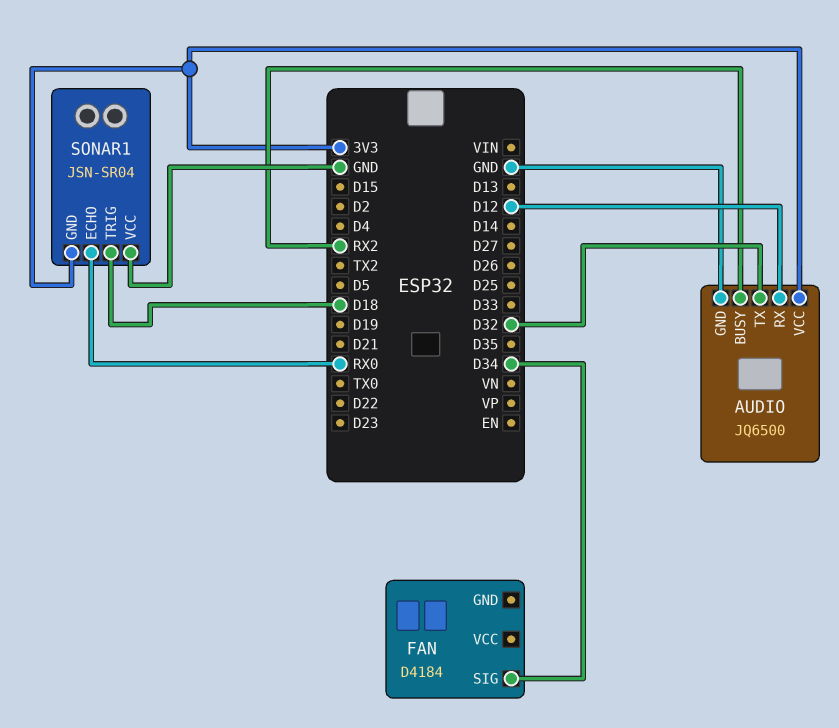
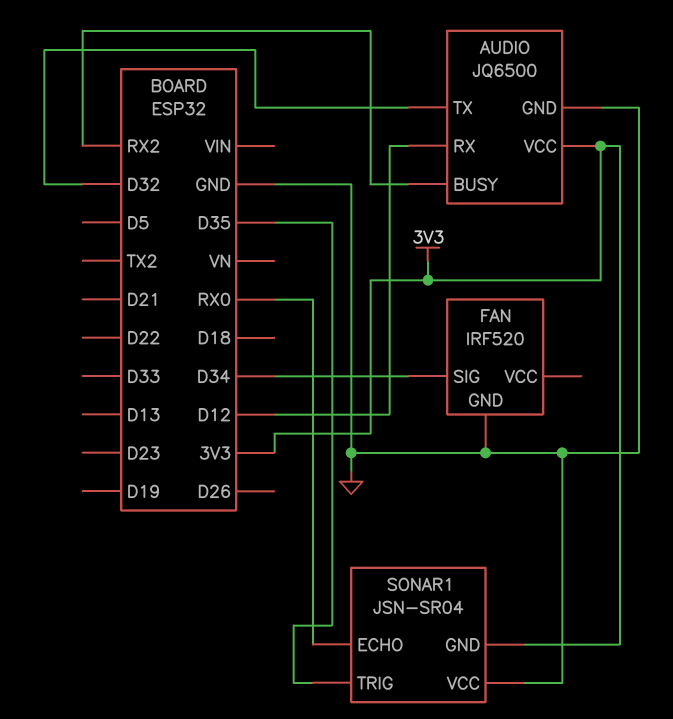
FAN: D4184 -> IRF520
FAN pin GND: none -> GND
SONAR1 pin TRIG: D18 -> D35

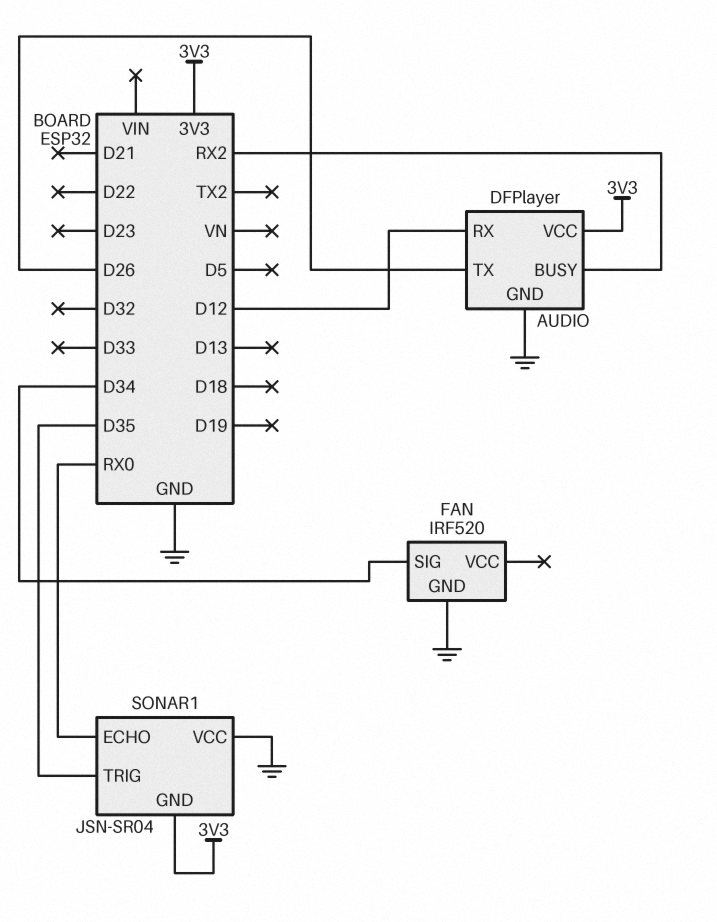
AUDIO: JQ6500 -> DFPlayer
AUDIO pin TX: D32 -> D26

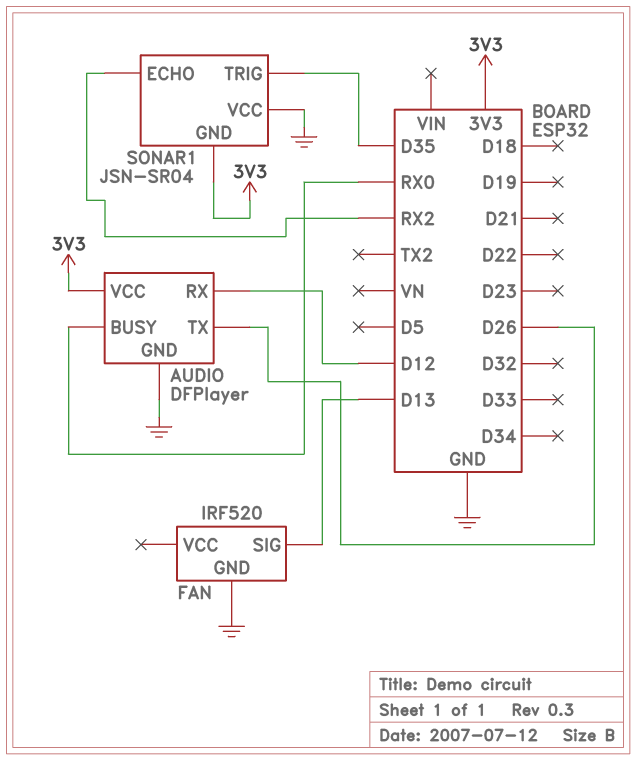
AUDIO pin BUSY: RX2 -> RX0
FAN pin SIG: D34 -> D13
SONAR1 pin ECHO: RX0 -> RX2

